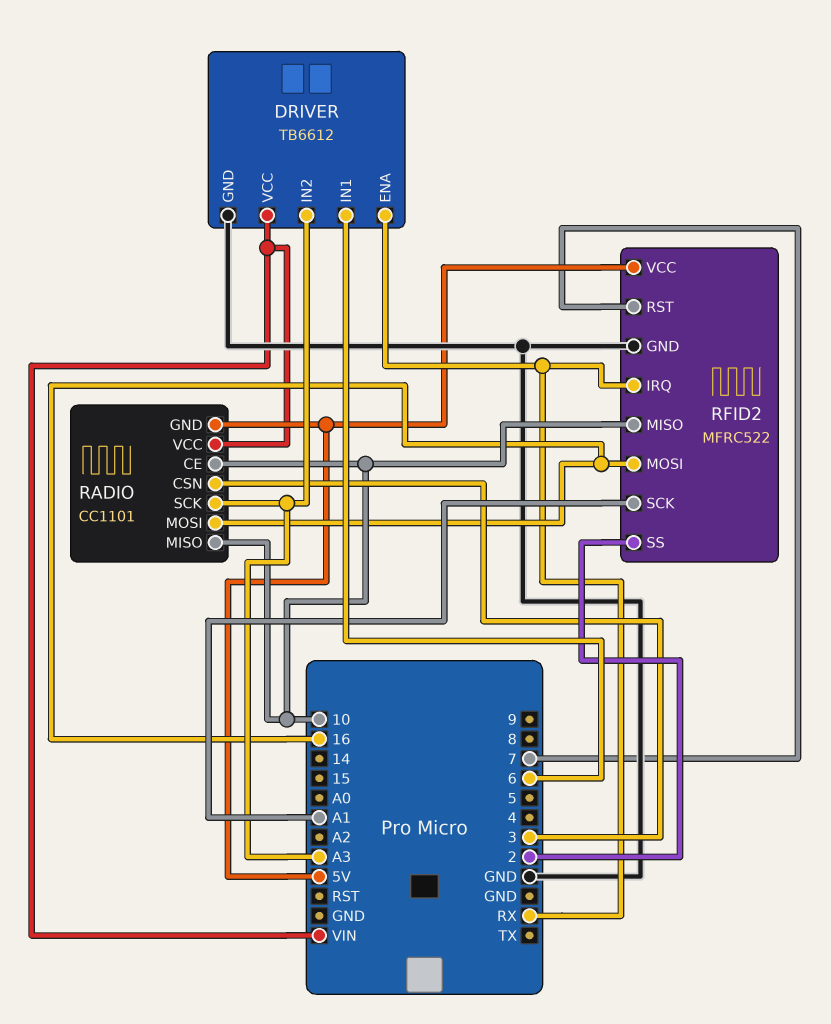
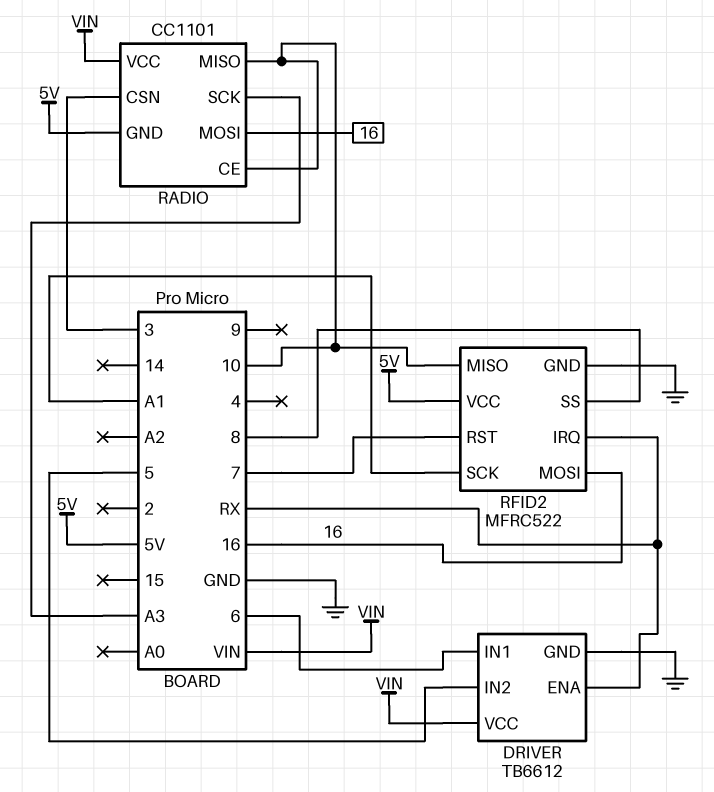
DRIVER pin IN2: A3 -> 5
RFID2 pin SS: 2 -> 8

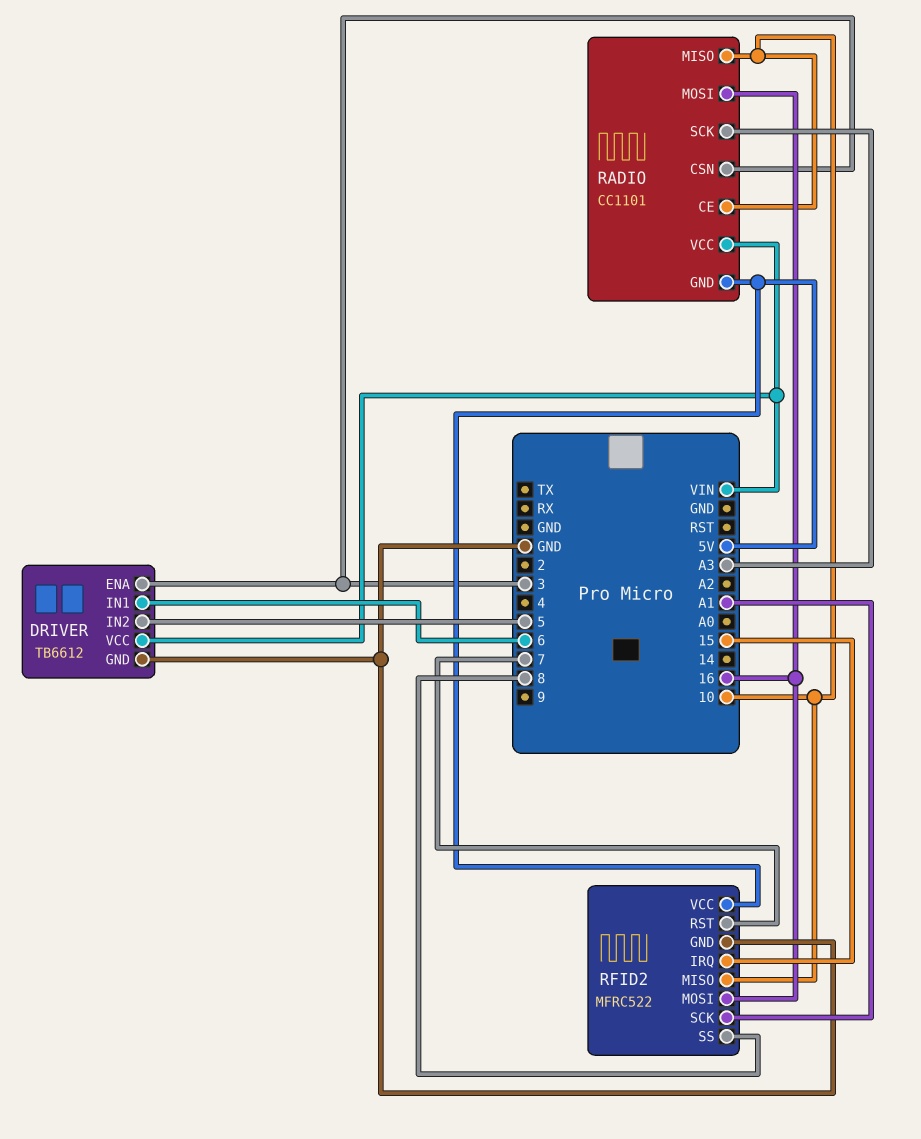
DRIVER pin ENA: RX -> 3
RFID2 pin IRQ: RX -> 15

